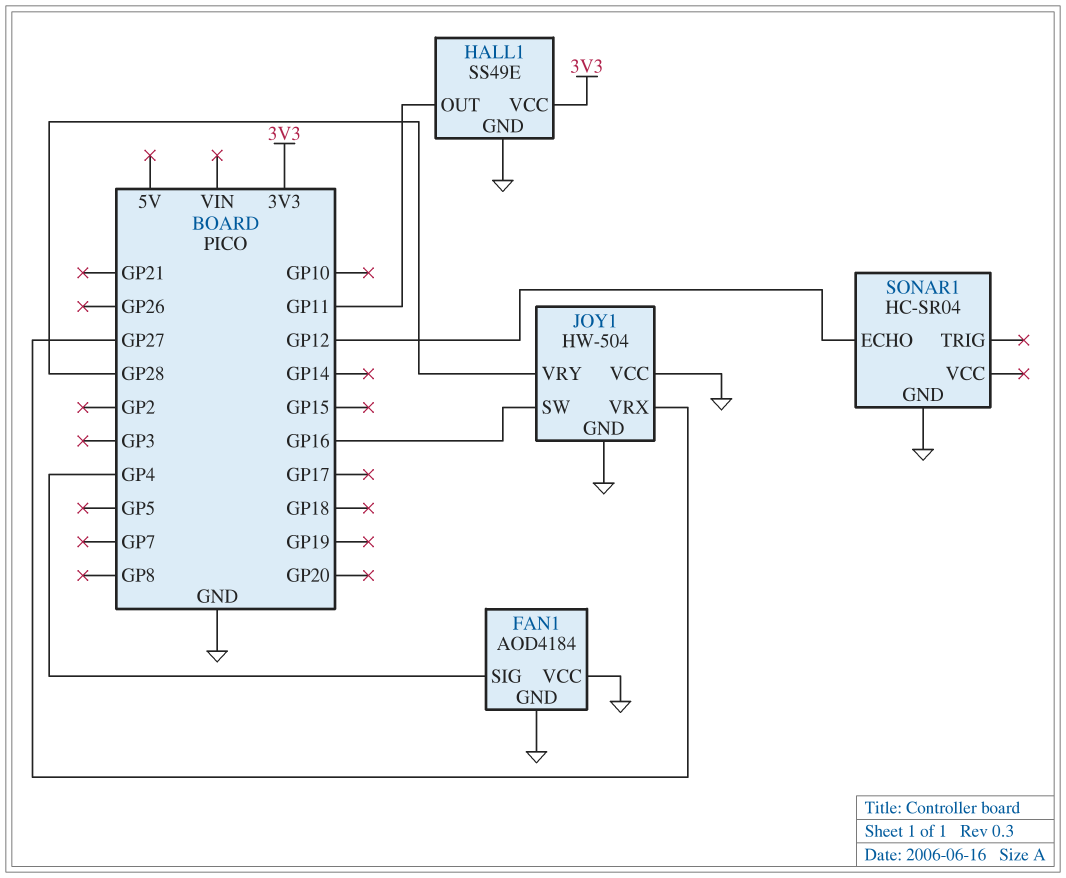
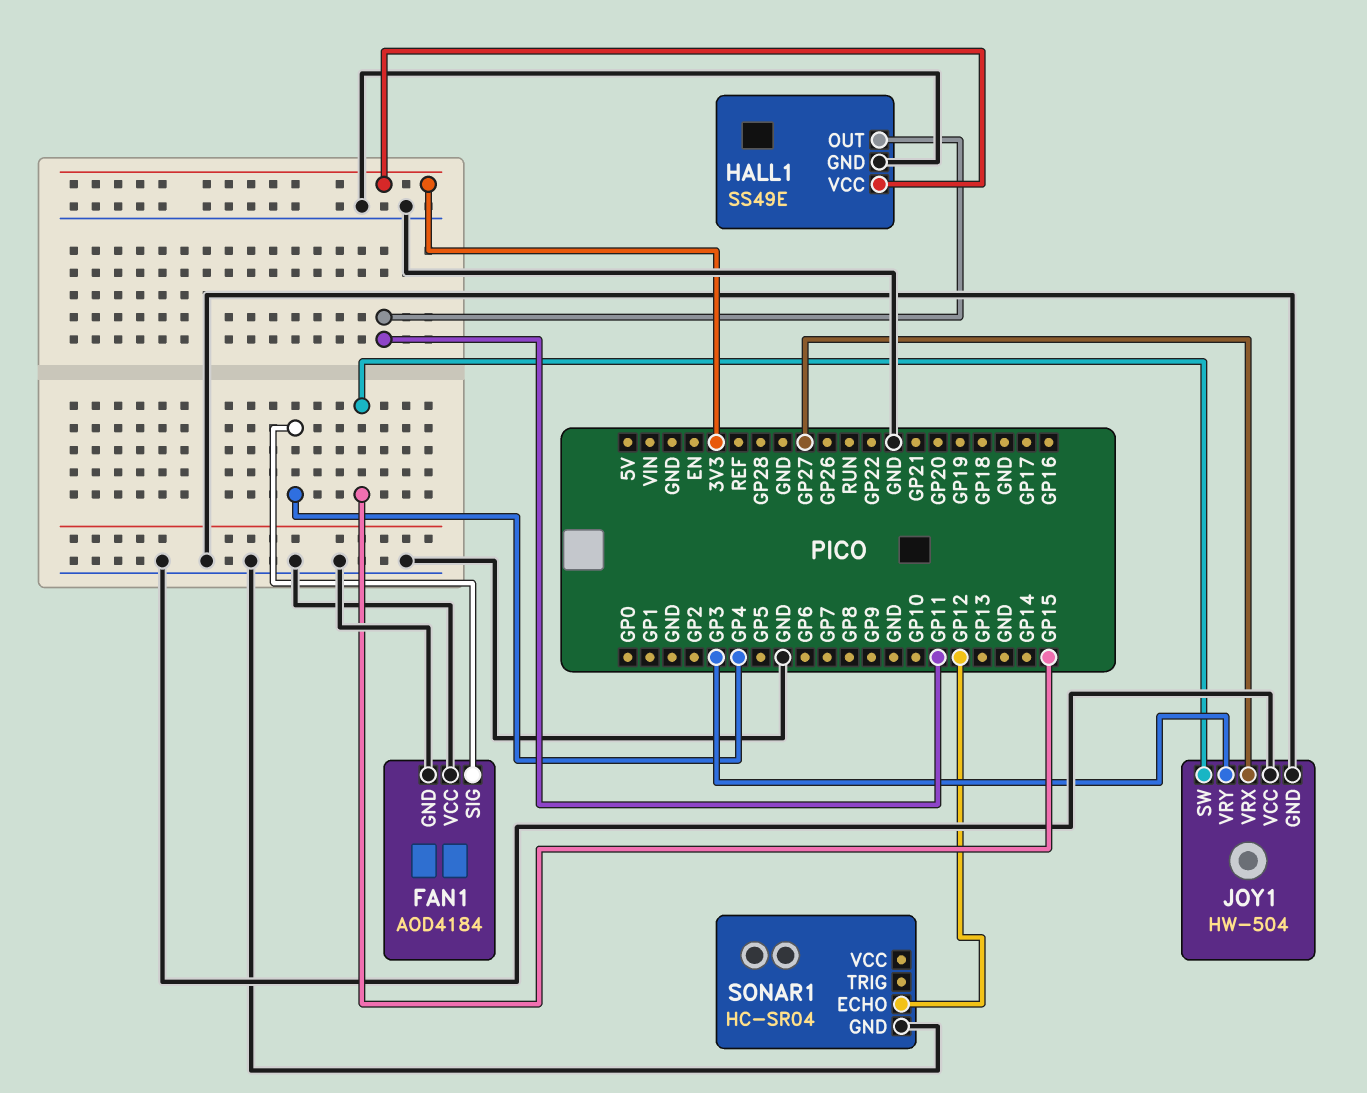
JOY1 pin SW: GP16 -> GP15
JOY1 pin VRY: GP28 -> GP3

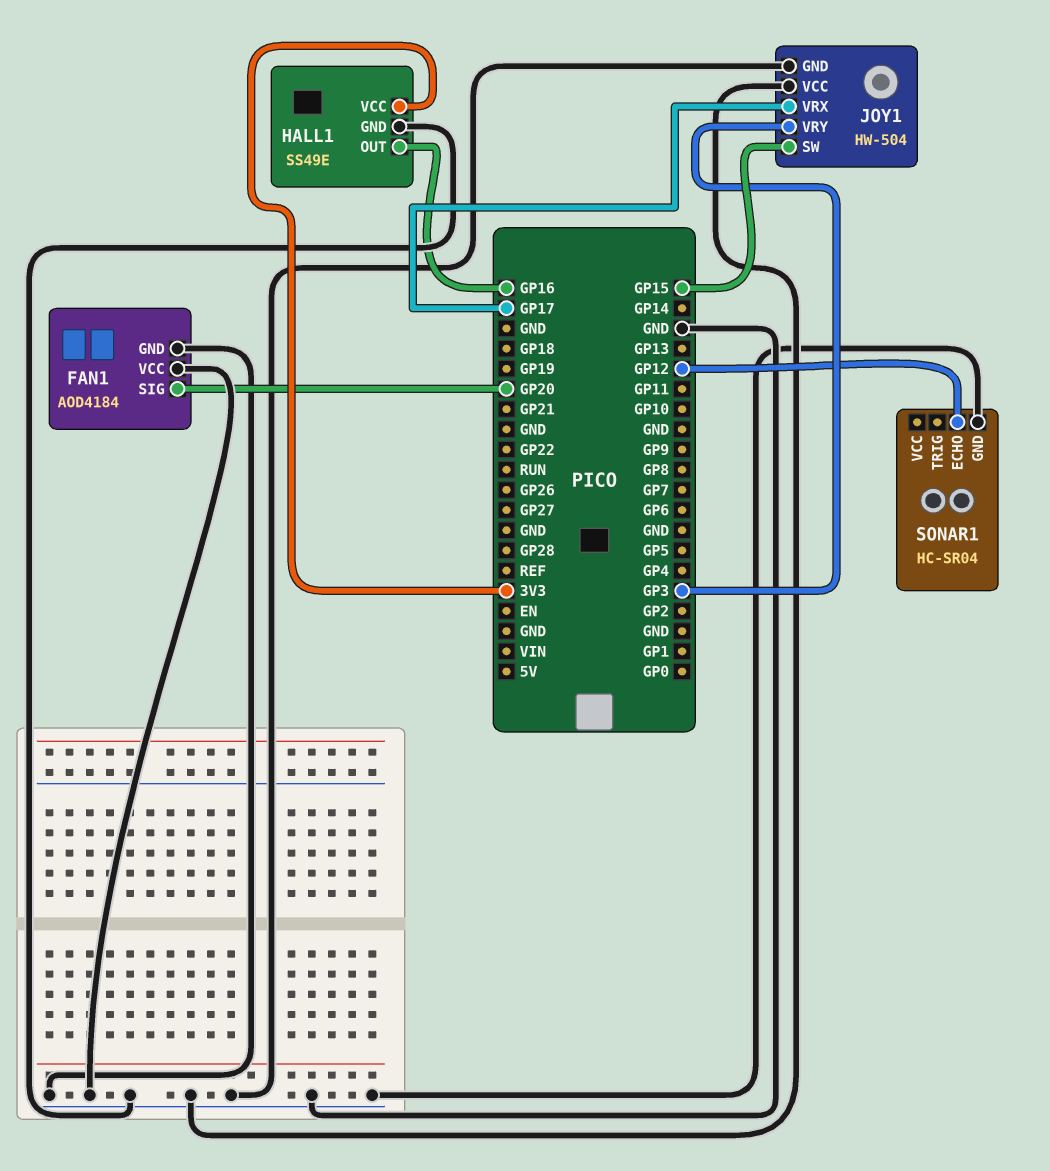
FAN1 pin SIG: GP4 -> GP20
HALL1 pin OUT: GP11 -> GP16
JOY1 pin VRX: GP27 -> GP17

